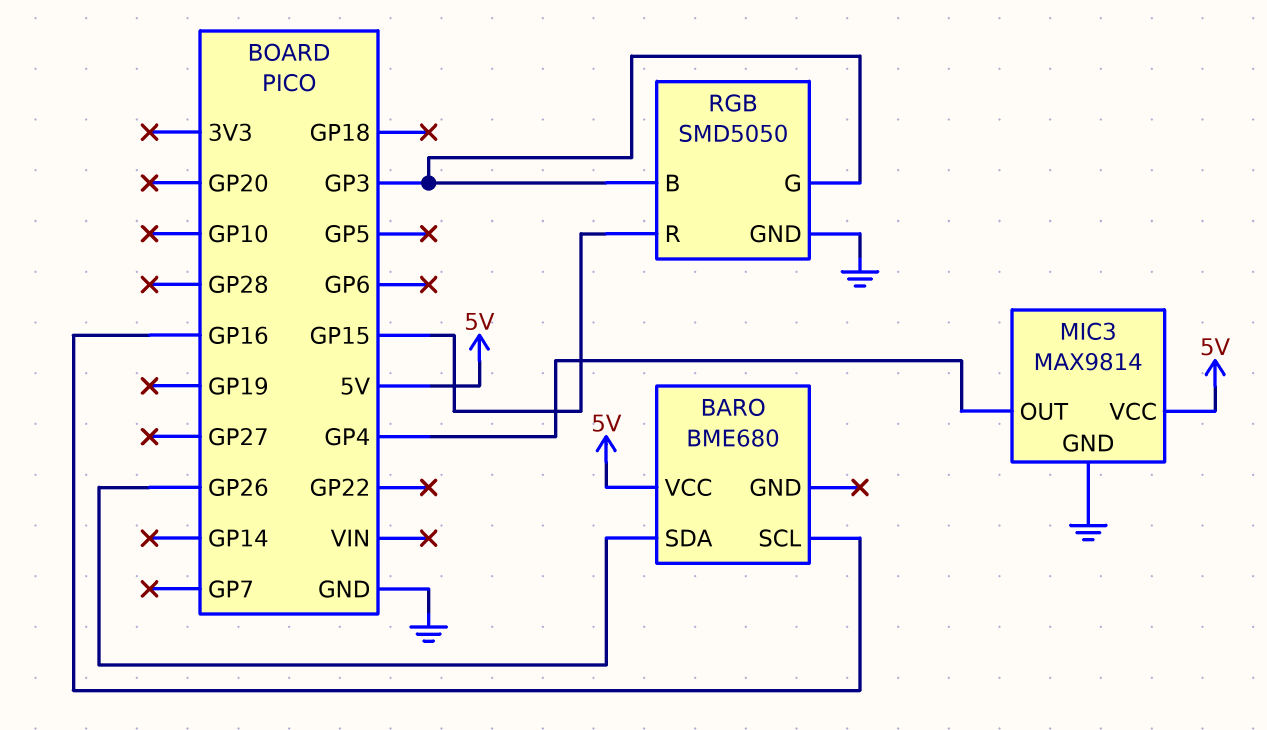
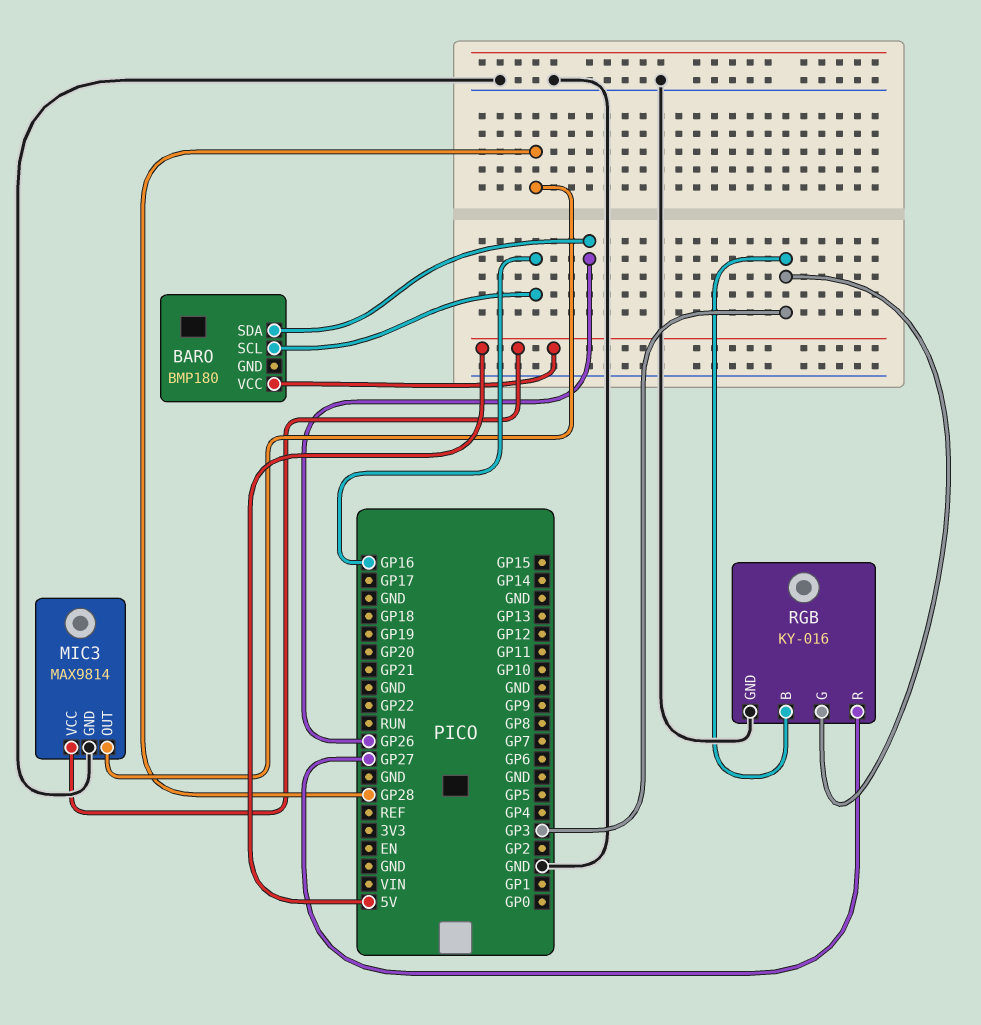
BARO: BME680 -> BMP180
MIC3 pin OUT: GP4 -> GP28
RGB: SMD5050 -> KY-016
RGB pin R: GP15 -> GP27

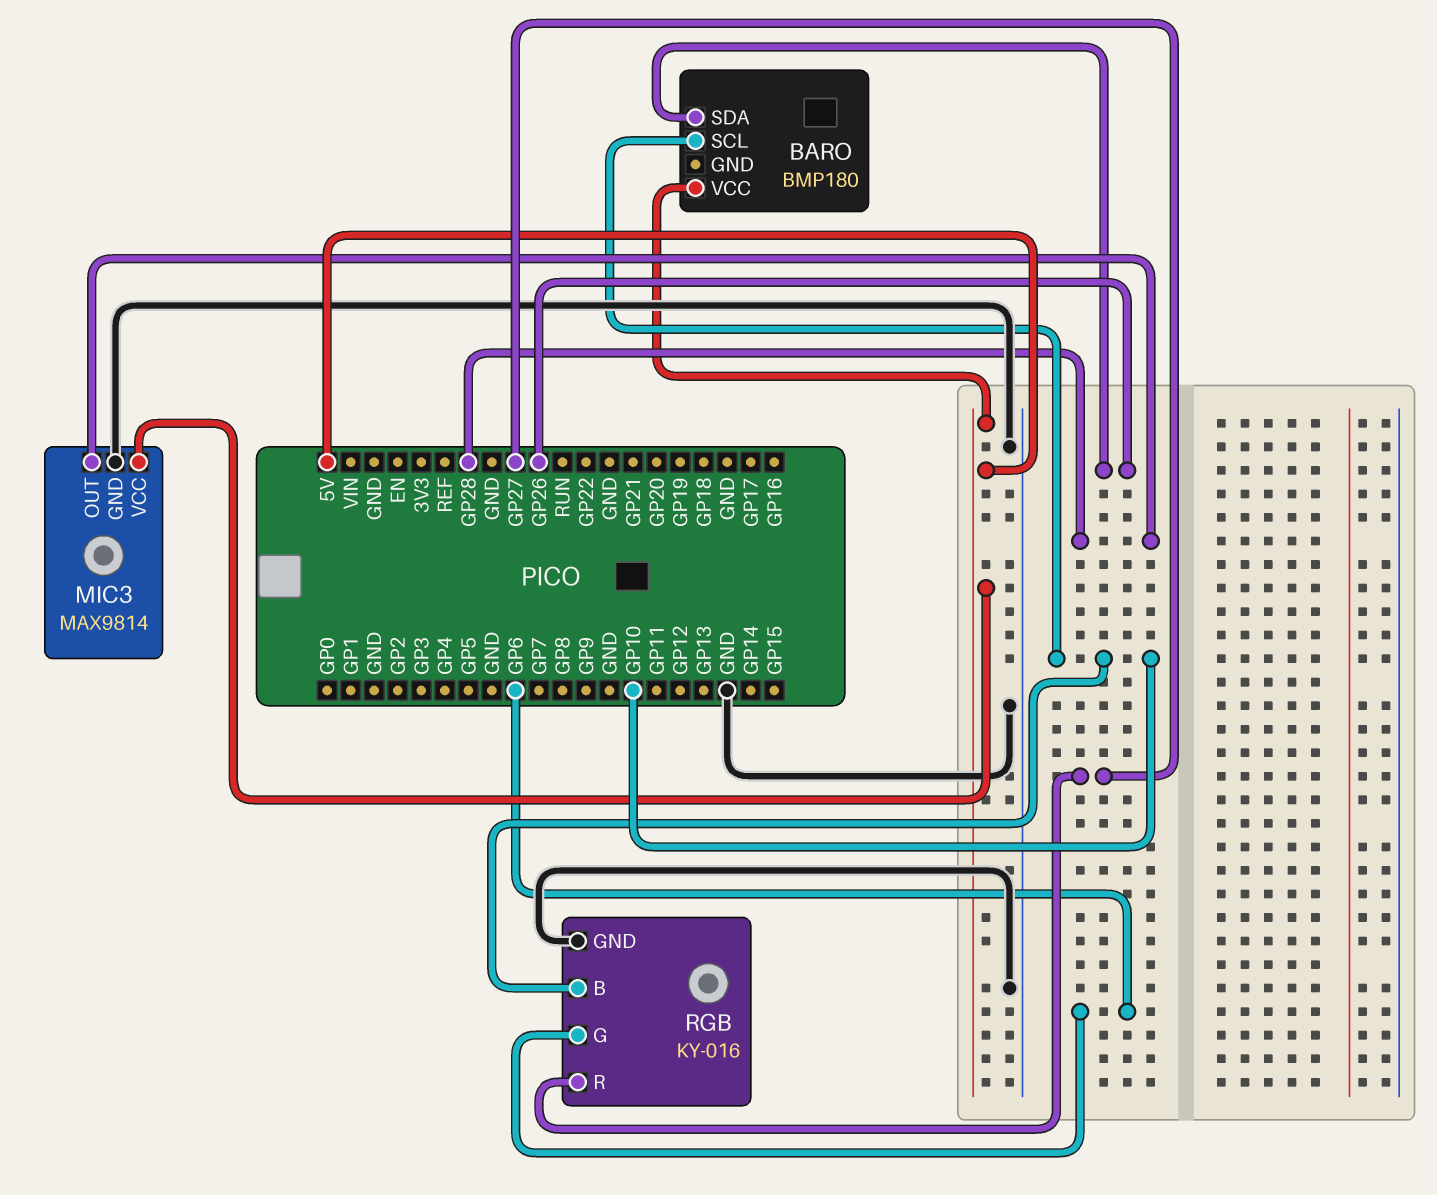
BARO pin SCL: GP16 -> GP10
RGB pin B: GP3 -> GP10
RGB pin G: GP3 -> GP6

